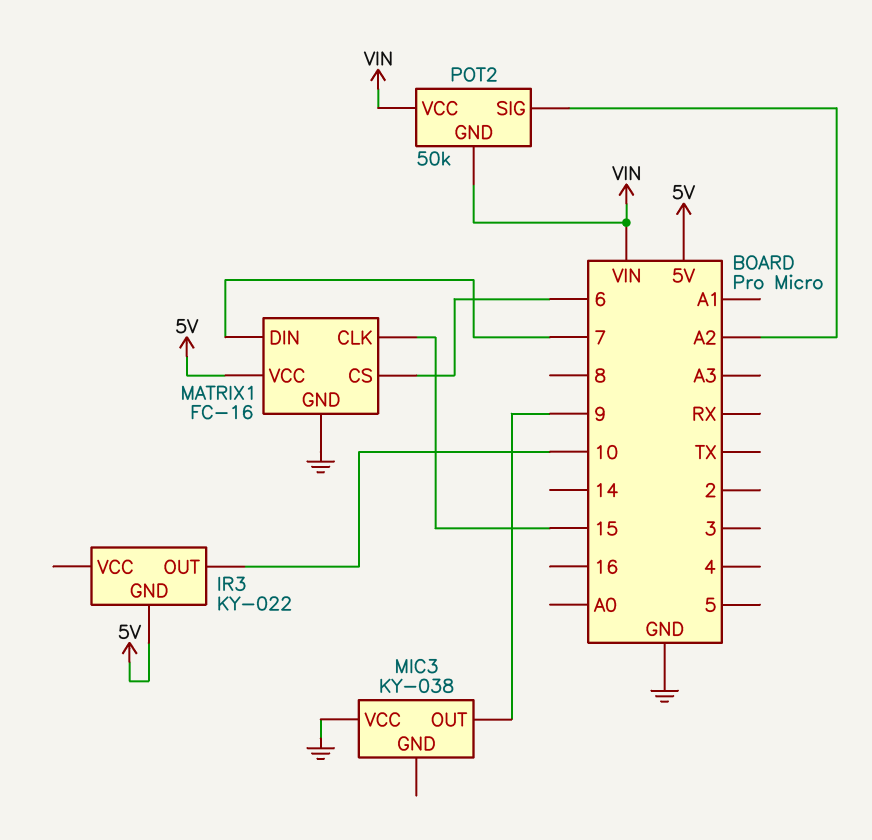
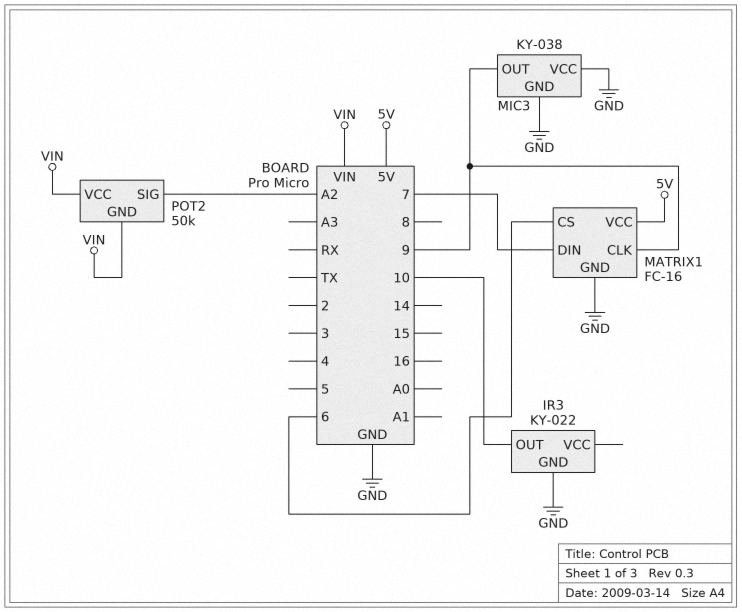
IR3 pin GND: 5V -> GND
MATRIX1 pin CLK: 15 -> 9
MIC3 pin GND: none -> GND

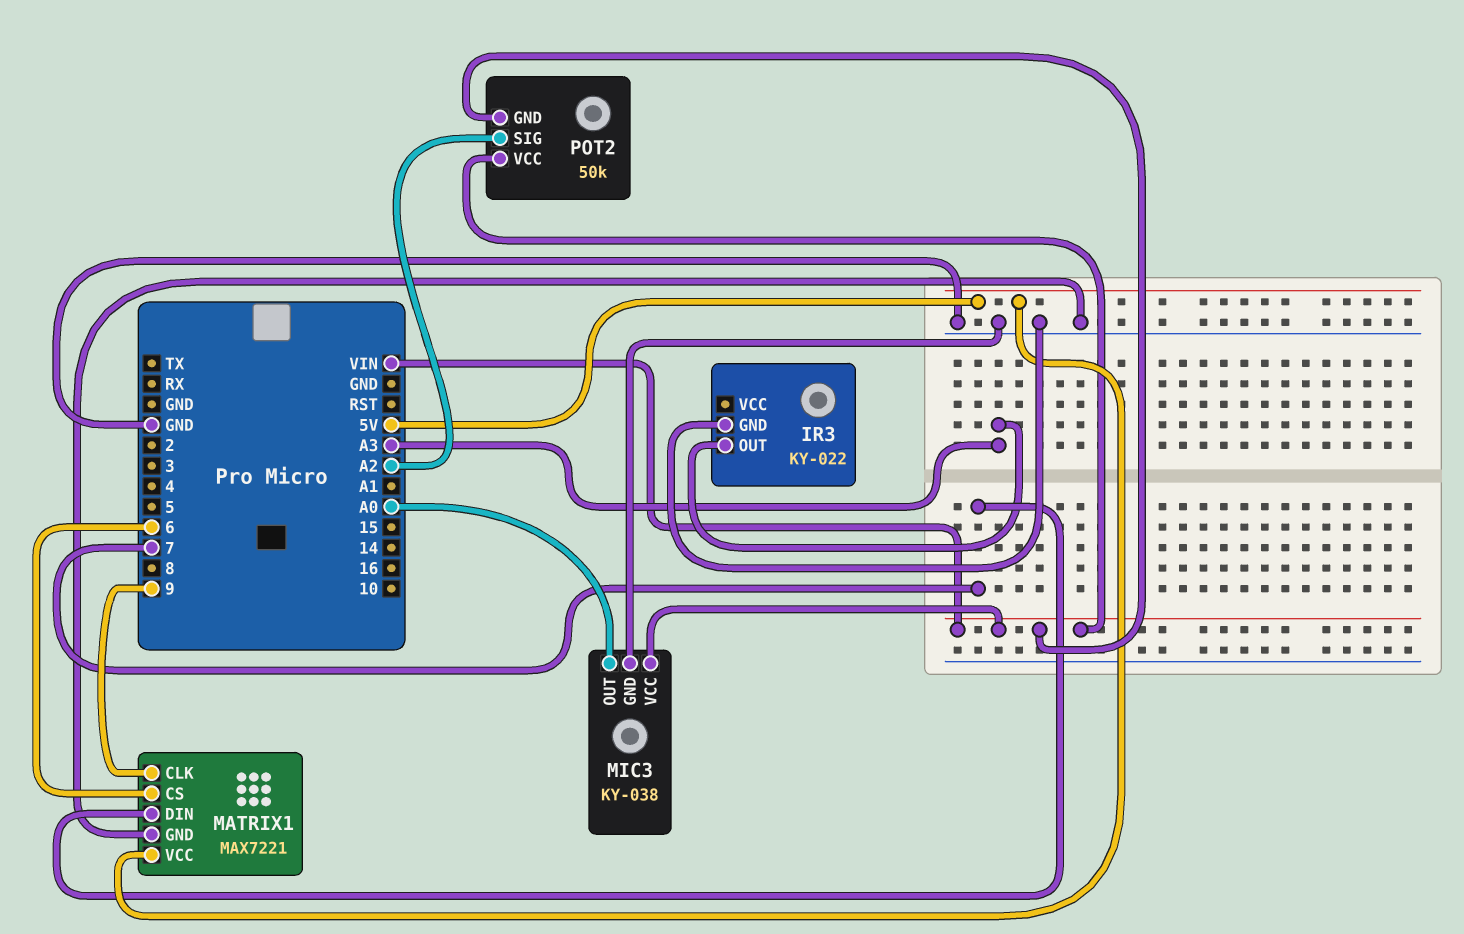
IR3 pin OUT: 10 -> A3
MATRIX1: FC-16 -> MAX7221
MIC3 pin OUT: 9 -> A0
MIC3 pin VCC: GND -> VIN

